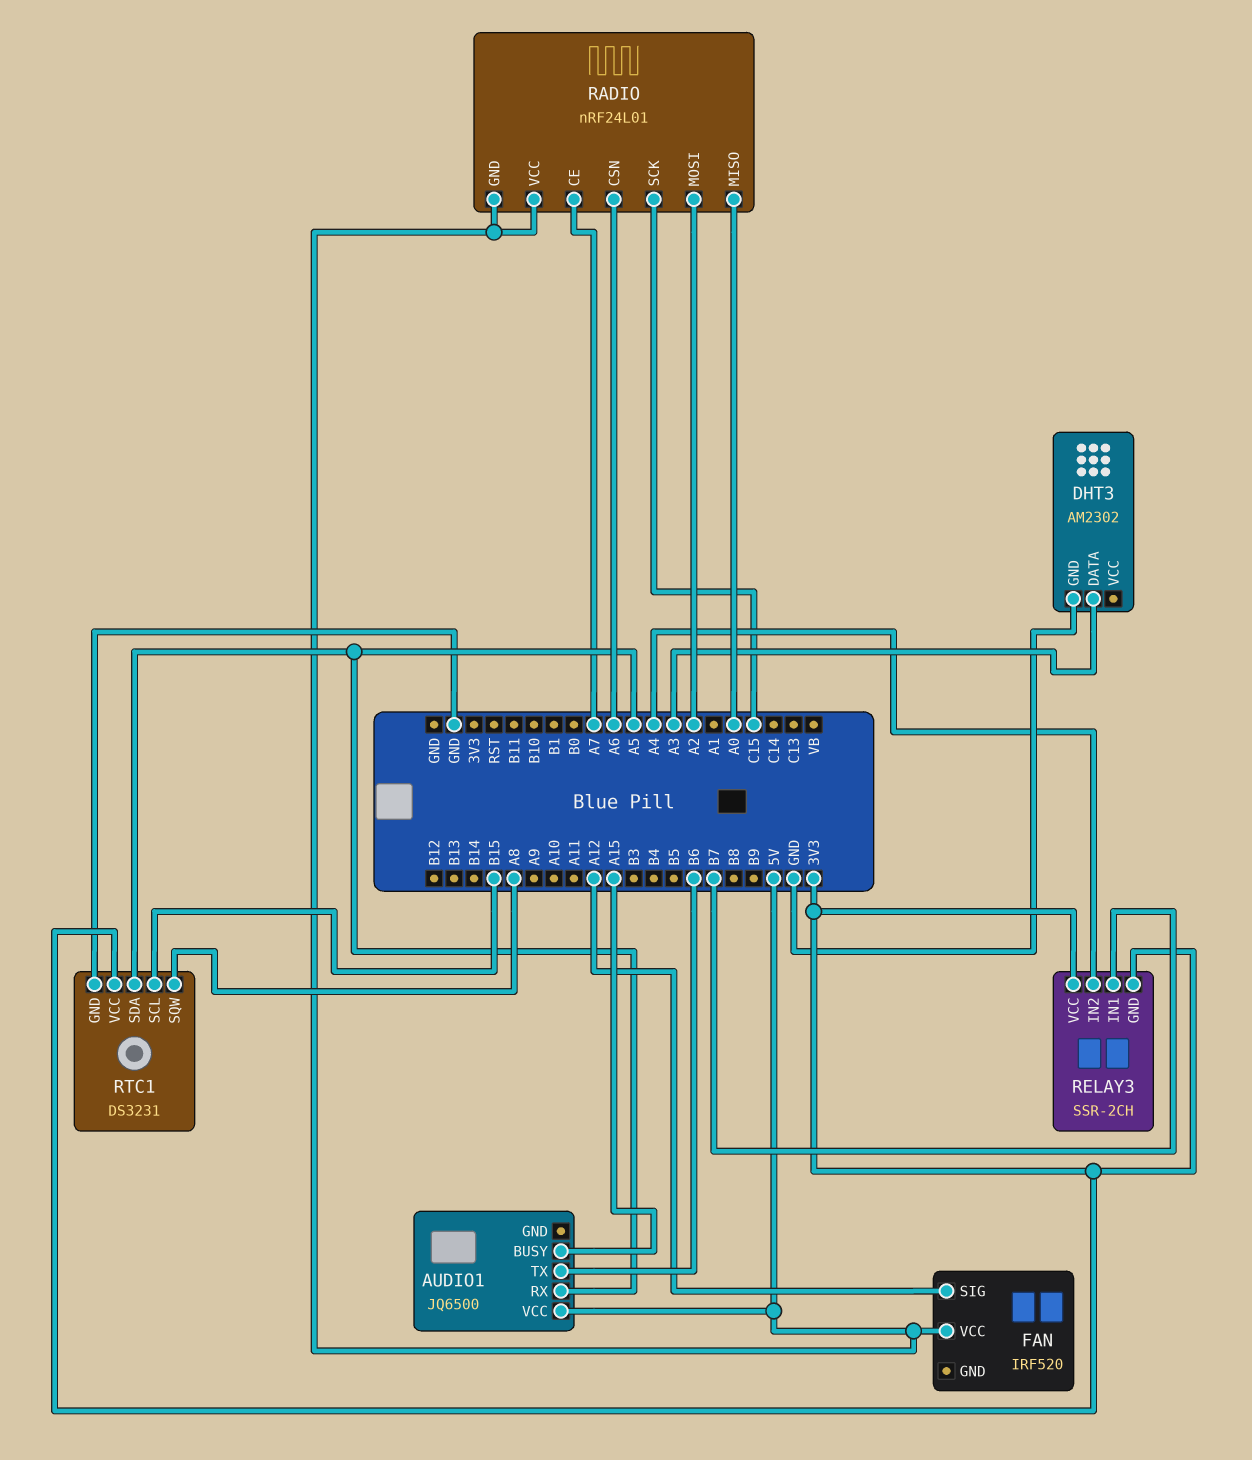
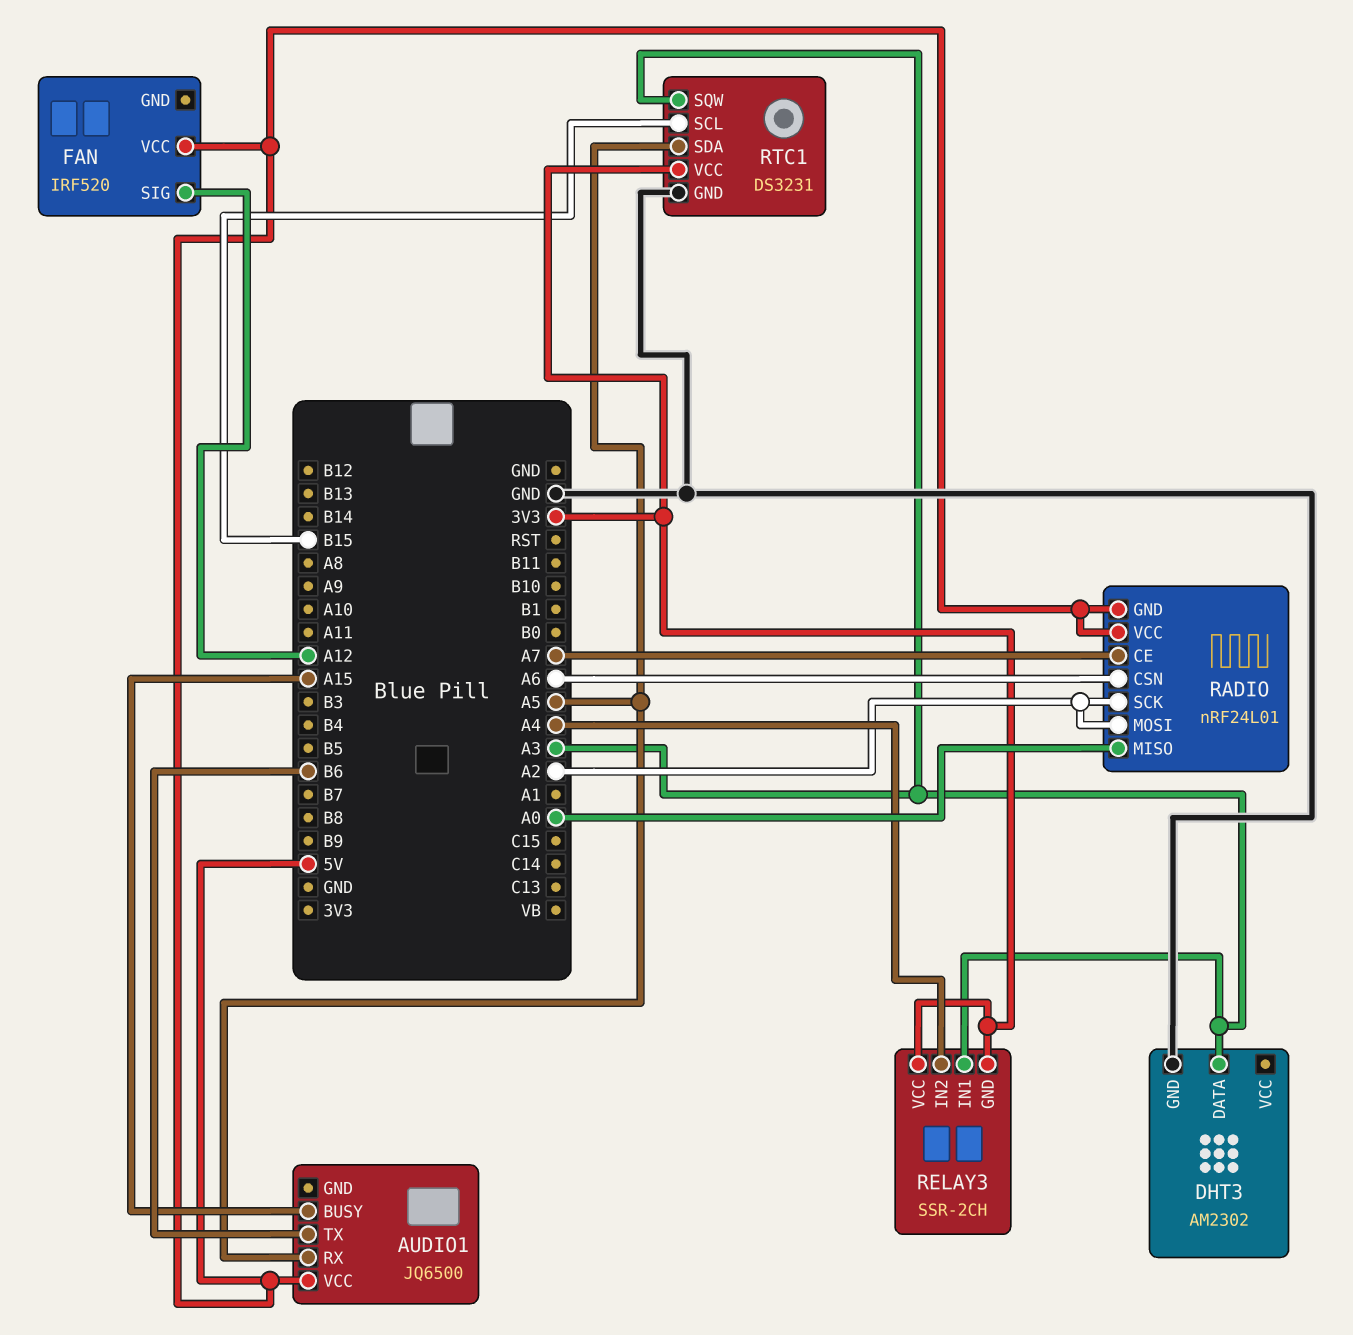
RADIO pin SCK: C15 -> A2
RELAY3 pin IN1: B7 -> A3
RTC1 pin SQW: A8 -> A3

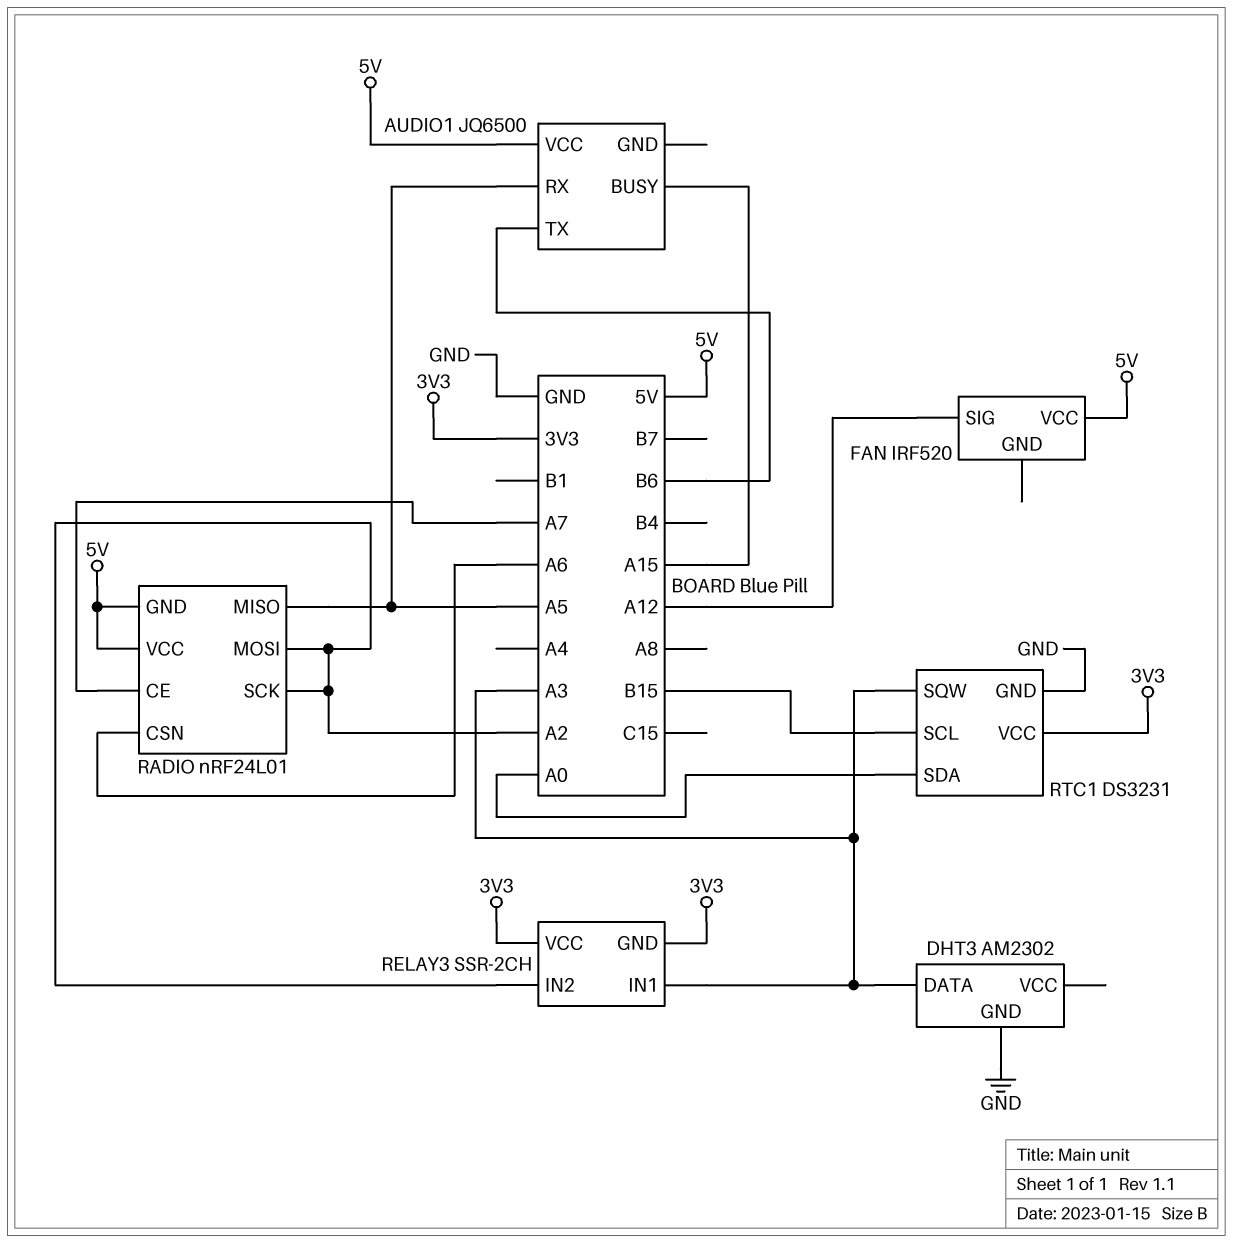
RADIO pin MISO: A0 -> A5
RELAY3 pin IN2: A4 -> A2
RTC1 pin SDA: A5 -> A0

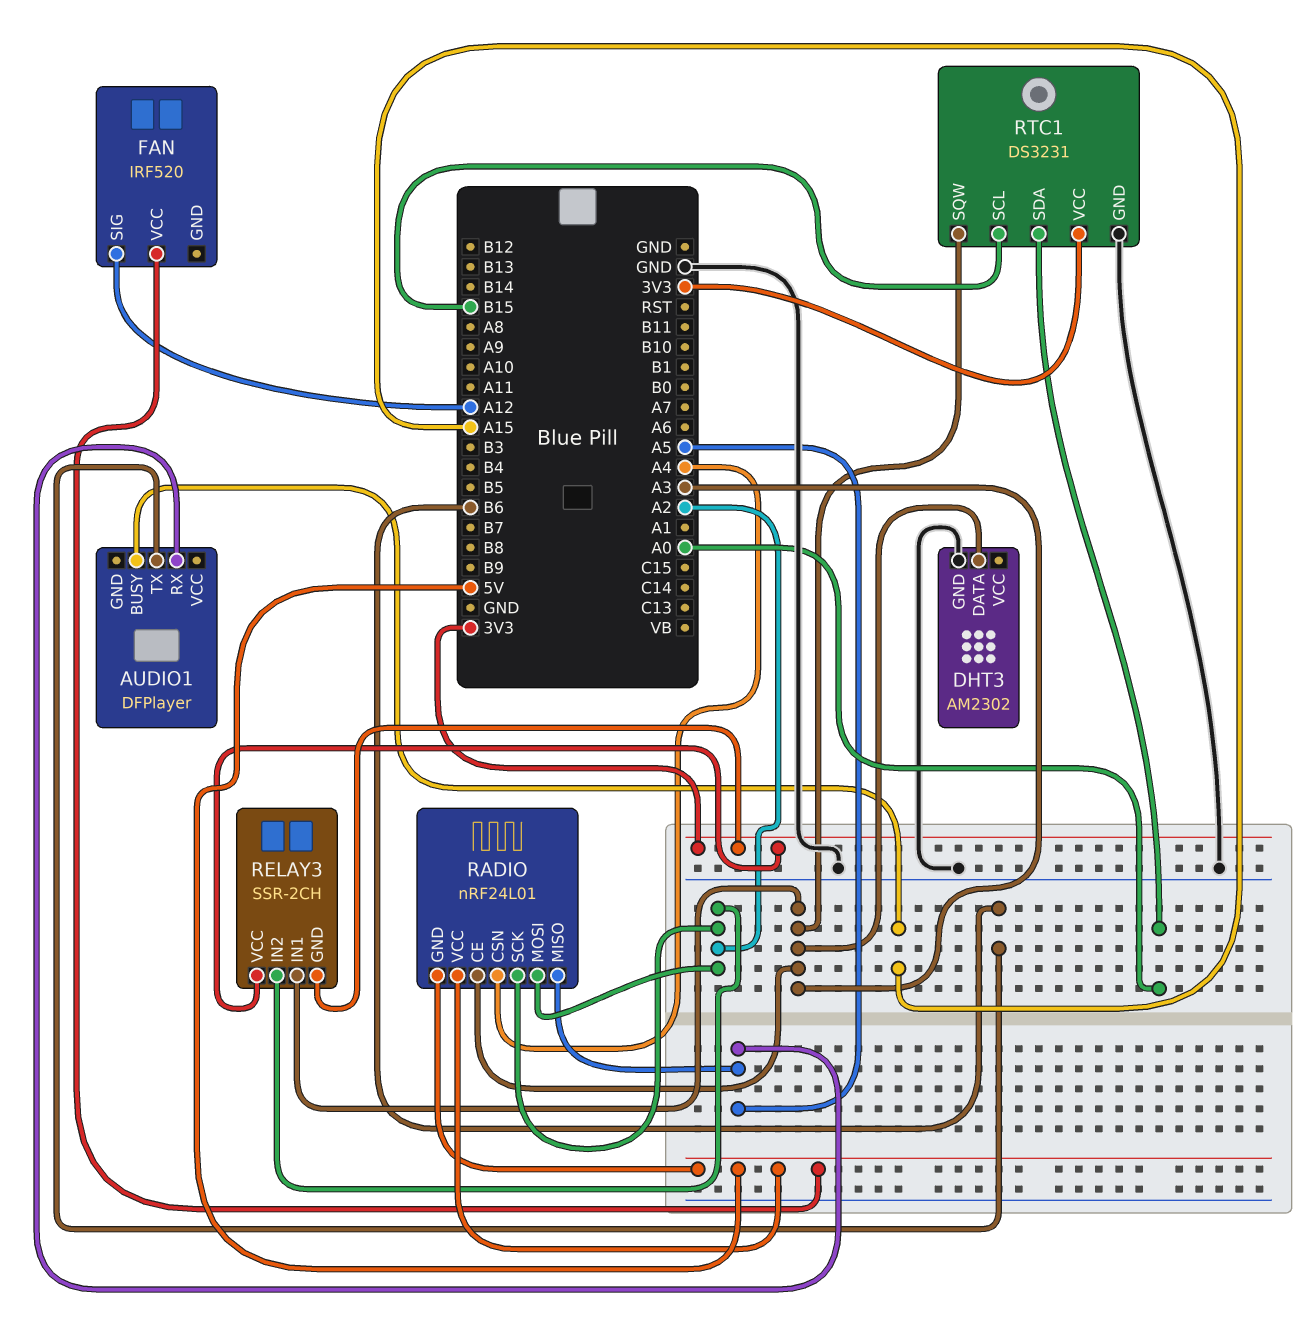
AUDIO1: JQ6500 -> DFPlayer
AUDIO1 pin VCC: 5V -> none
RADIO pin CE: A7 -> A3
RADIO pin CSN: A6 -> A4

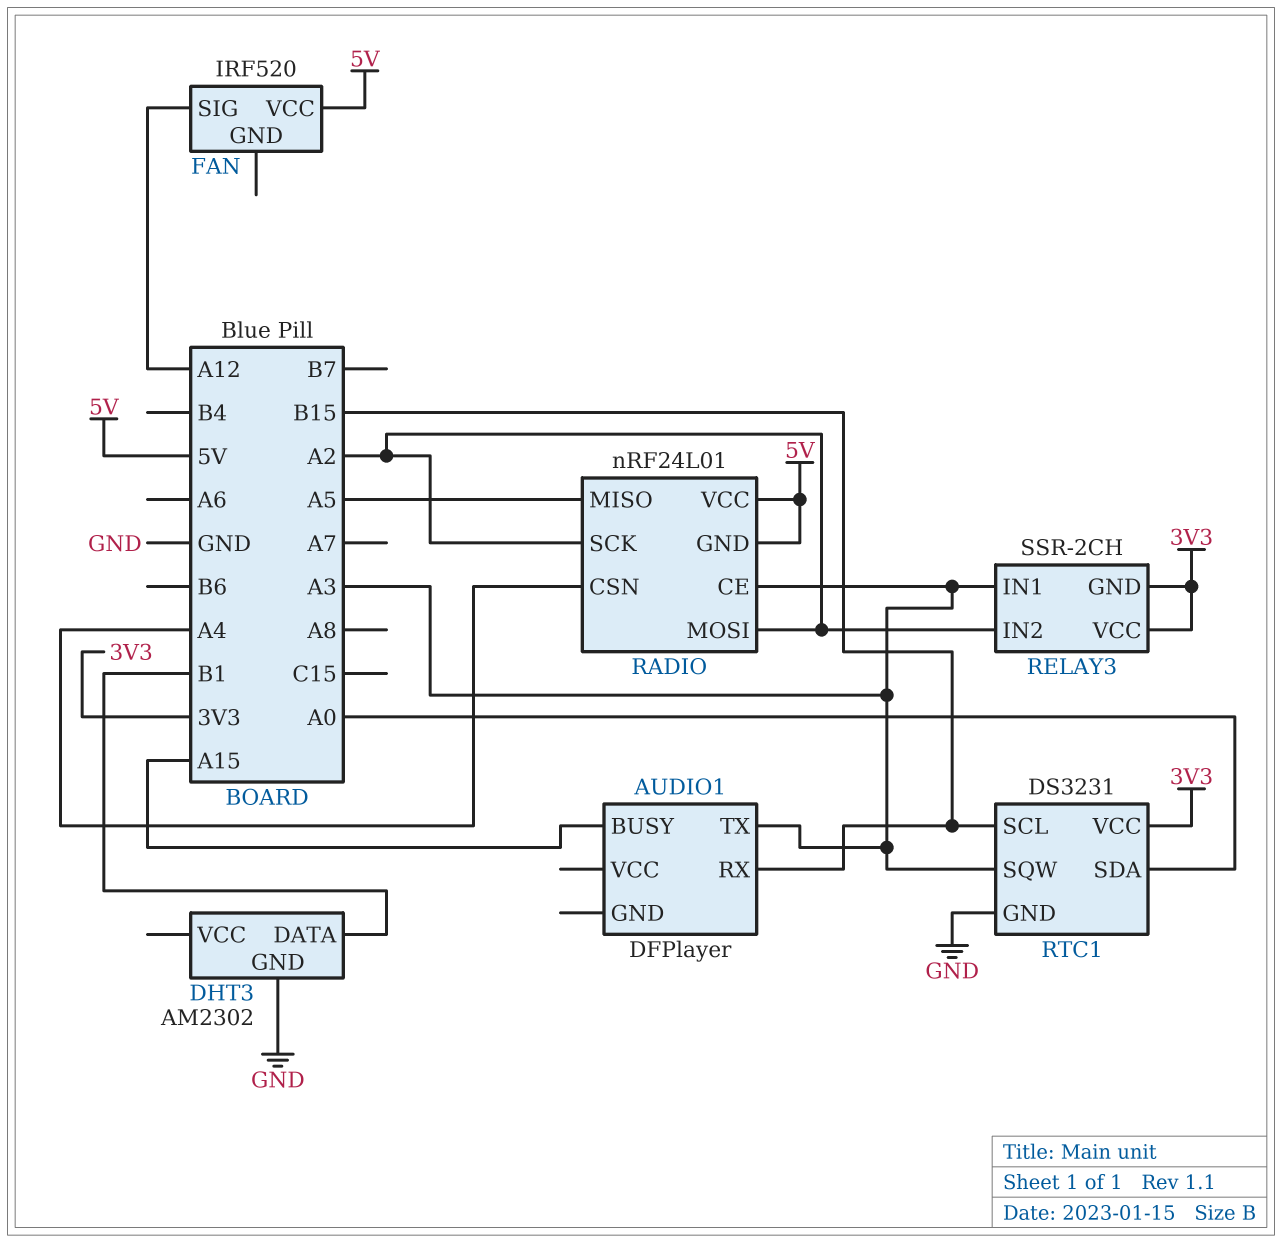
AUDIO1 pin RX: A5 -> B15
AUDIO1 pin TX: B6 -> A3
DHT3 pin DATA: A3 -> B1

